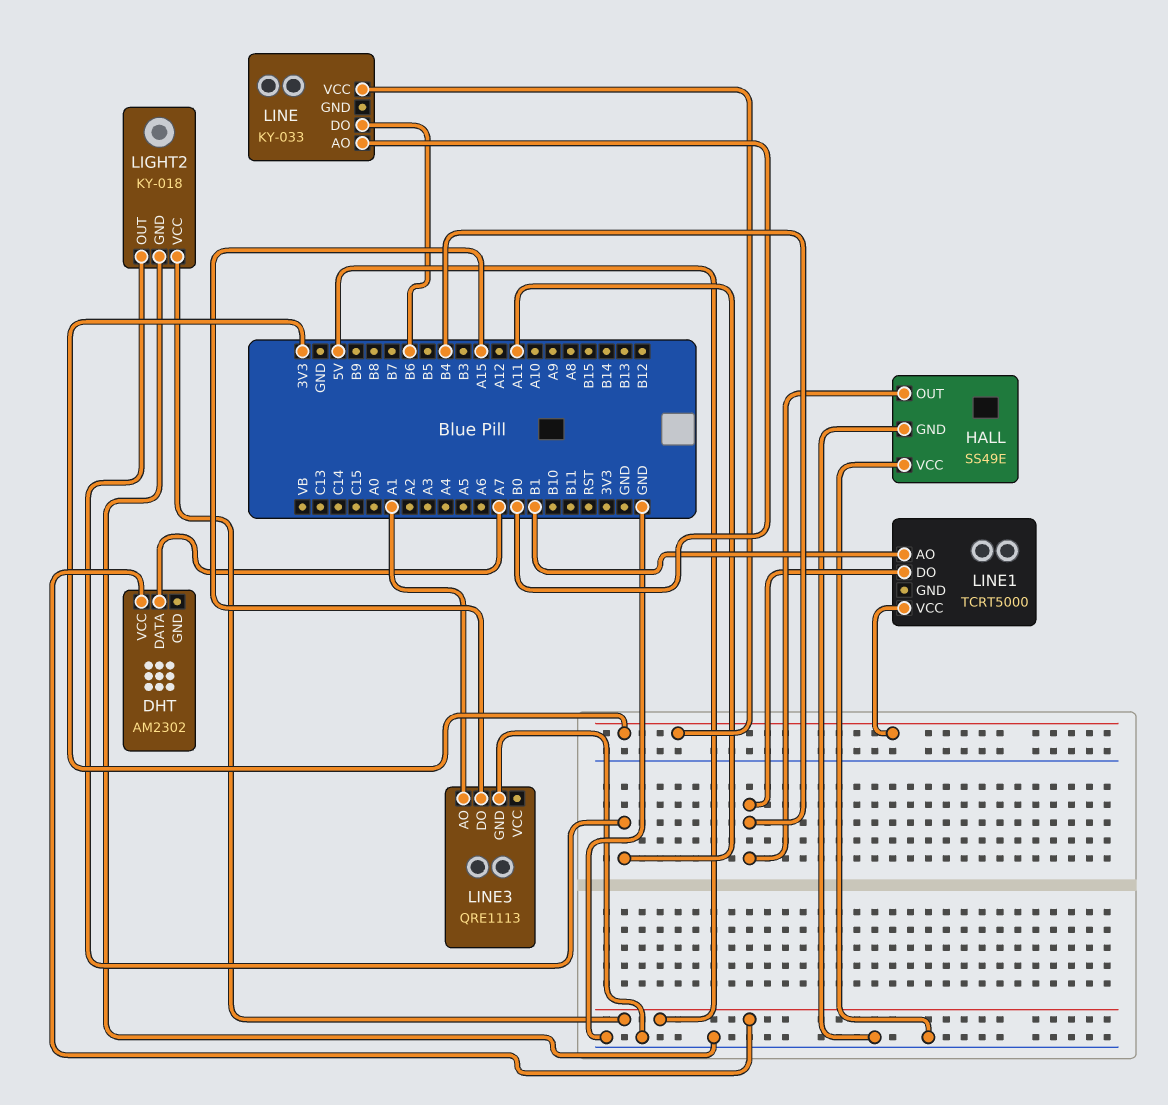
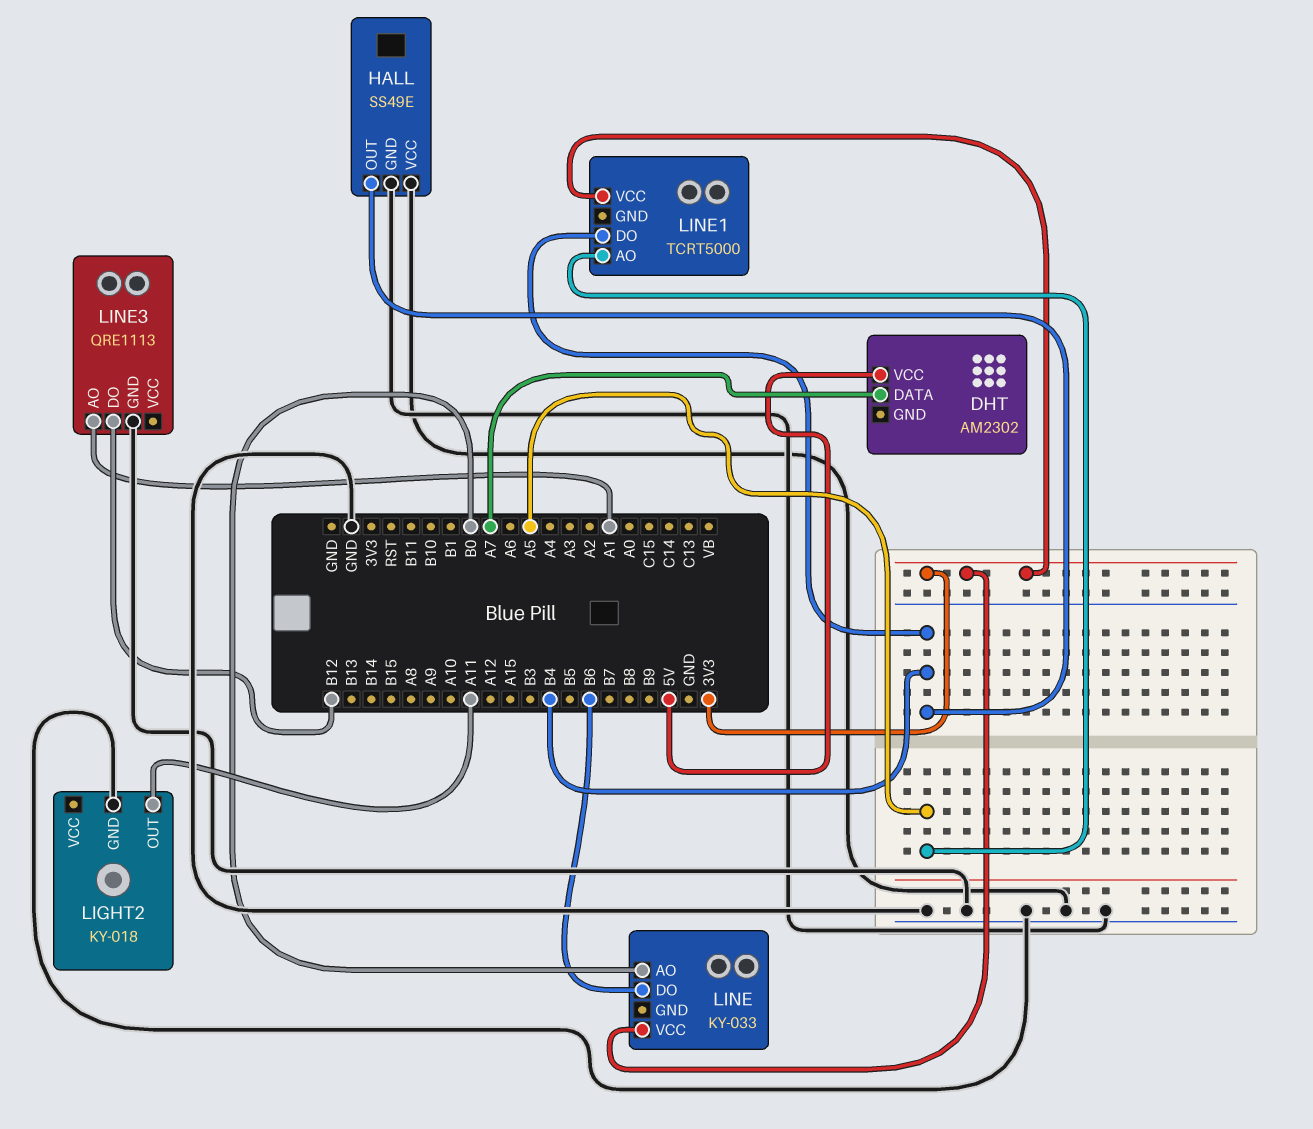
LIGHT2 pin VCC: 5V -> none
LINE1 pin AO: B1 -> A5
LINE3 pin DO: A15 -> B12

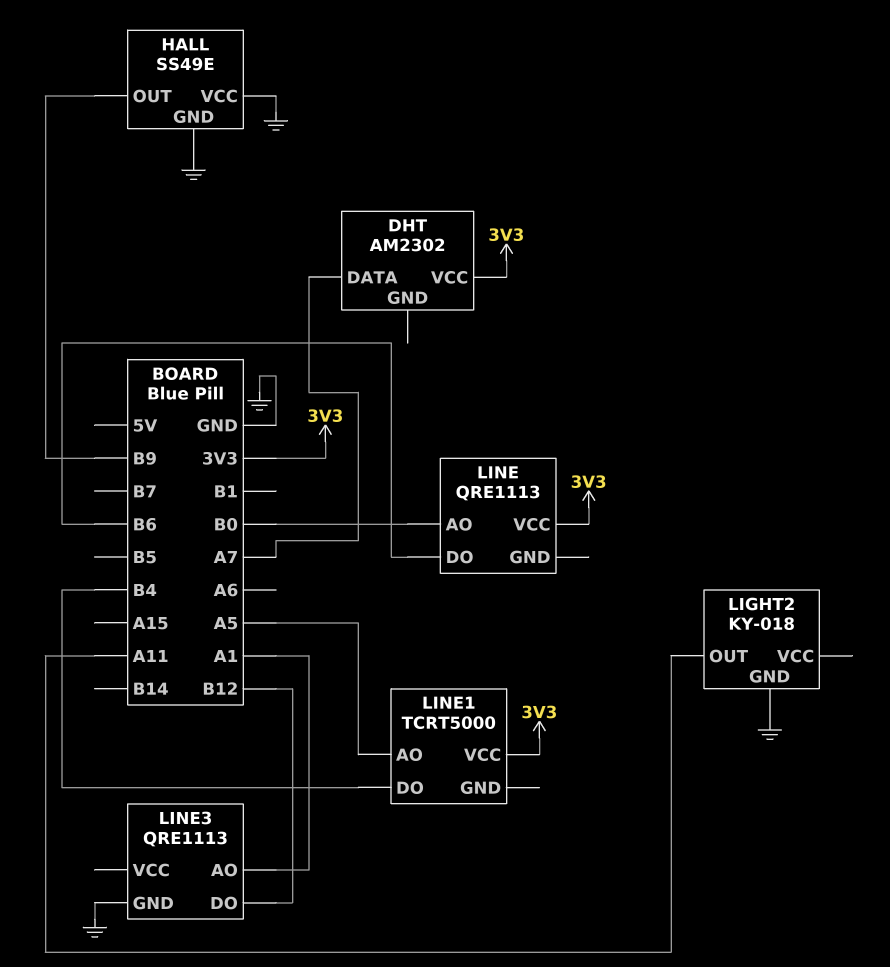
DHT pin VCC: 5V -> 3V3
HALL pin OUT: B4 -> B9
LINE: KY-033 -> QRE1113

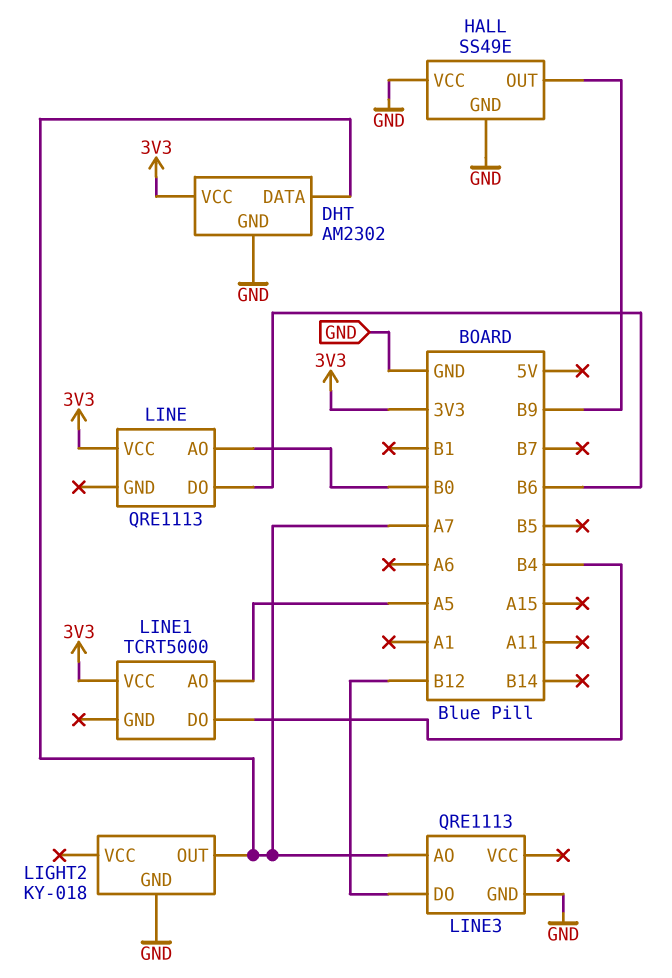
DHT pin GND: none -> GND
LIGHT2 pin OUT: A11 -> A7
LINE3 pin AO: A1 -> A7

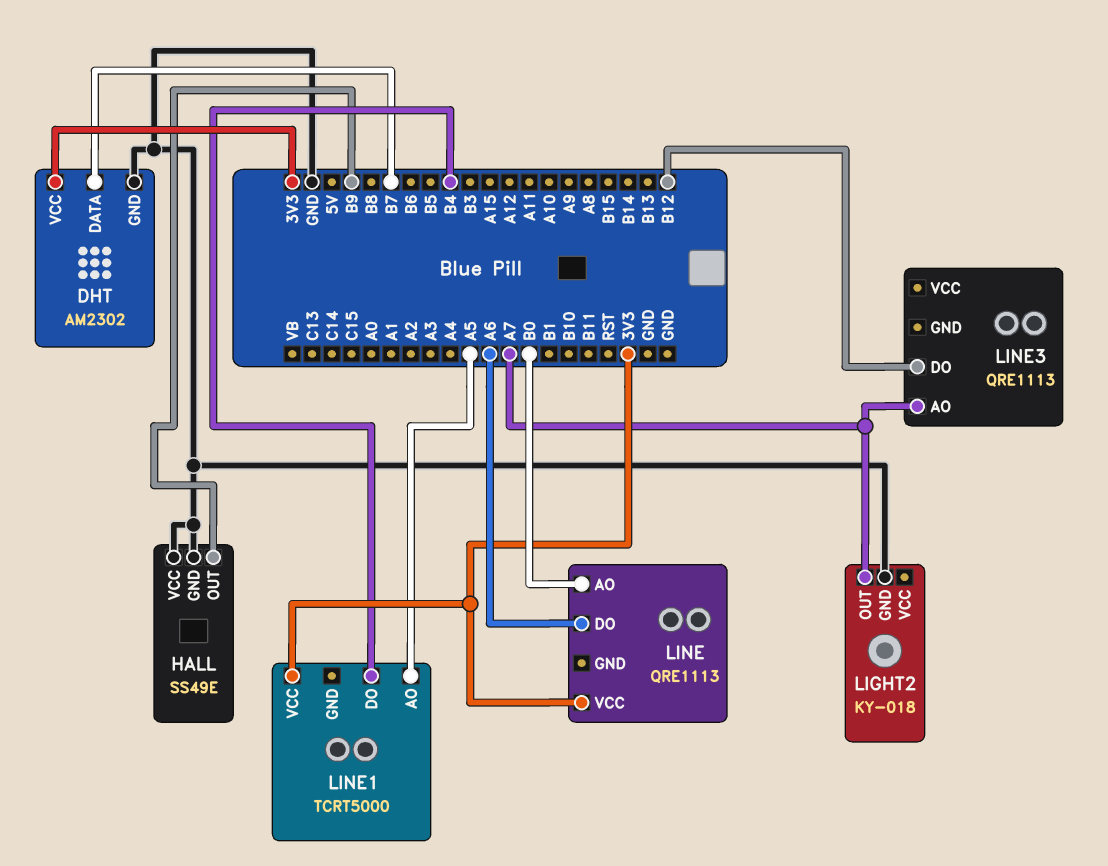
DHT pin DATA: A7 -> B7
LINE pin DO: B6 -> A6
LINE3 pin GND: GND -> none

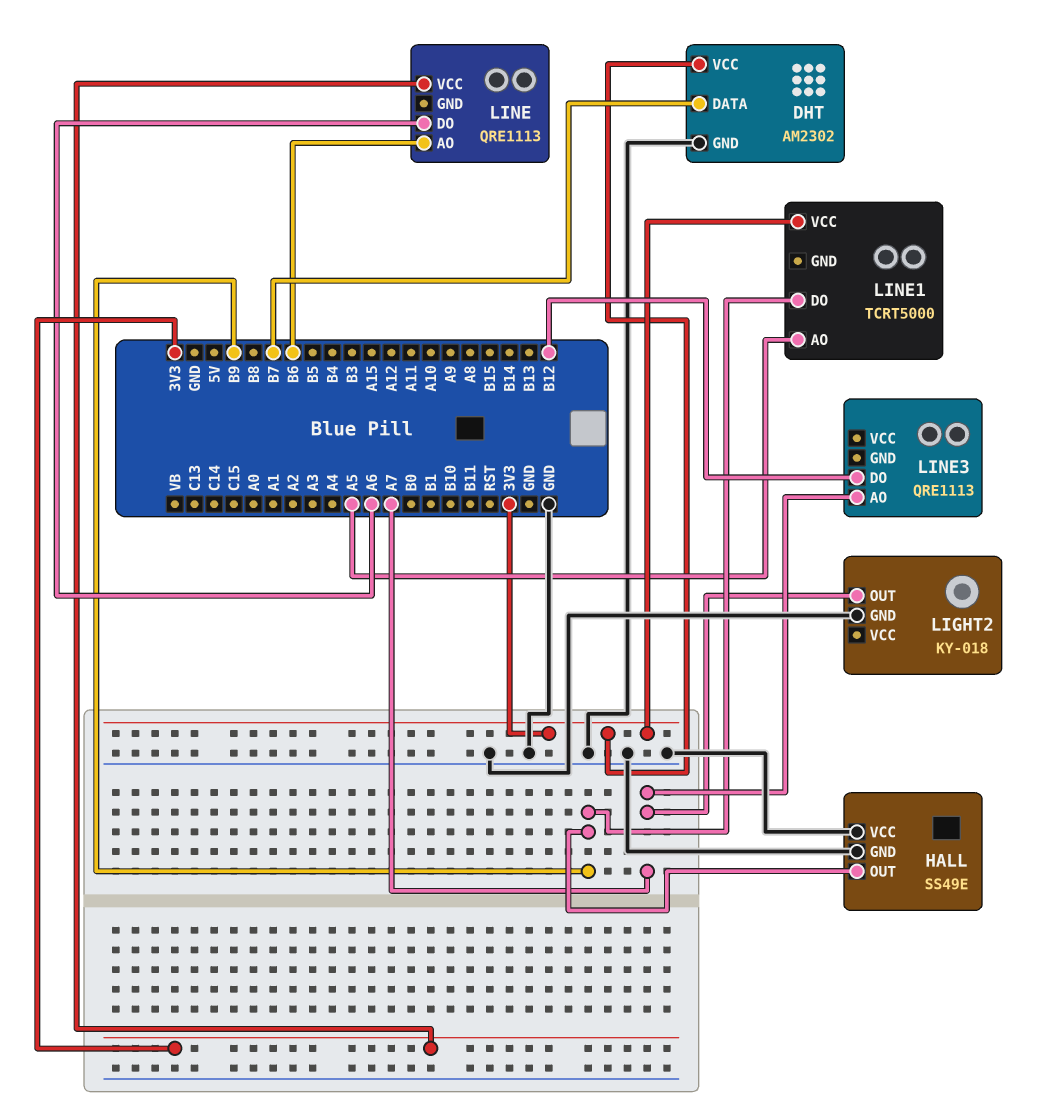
LINE pin AO: B0 -> B6
LINE1 pin DO: B4 -> B9

